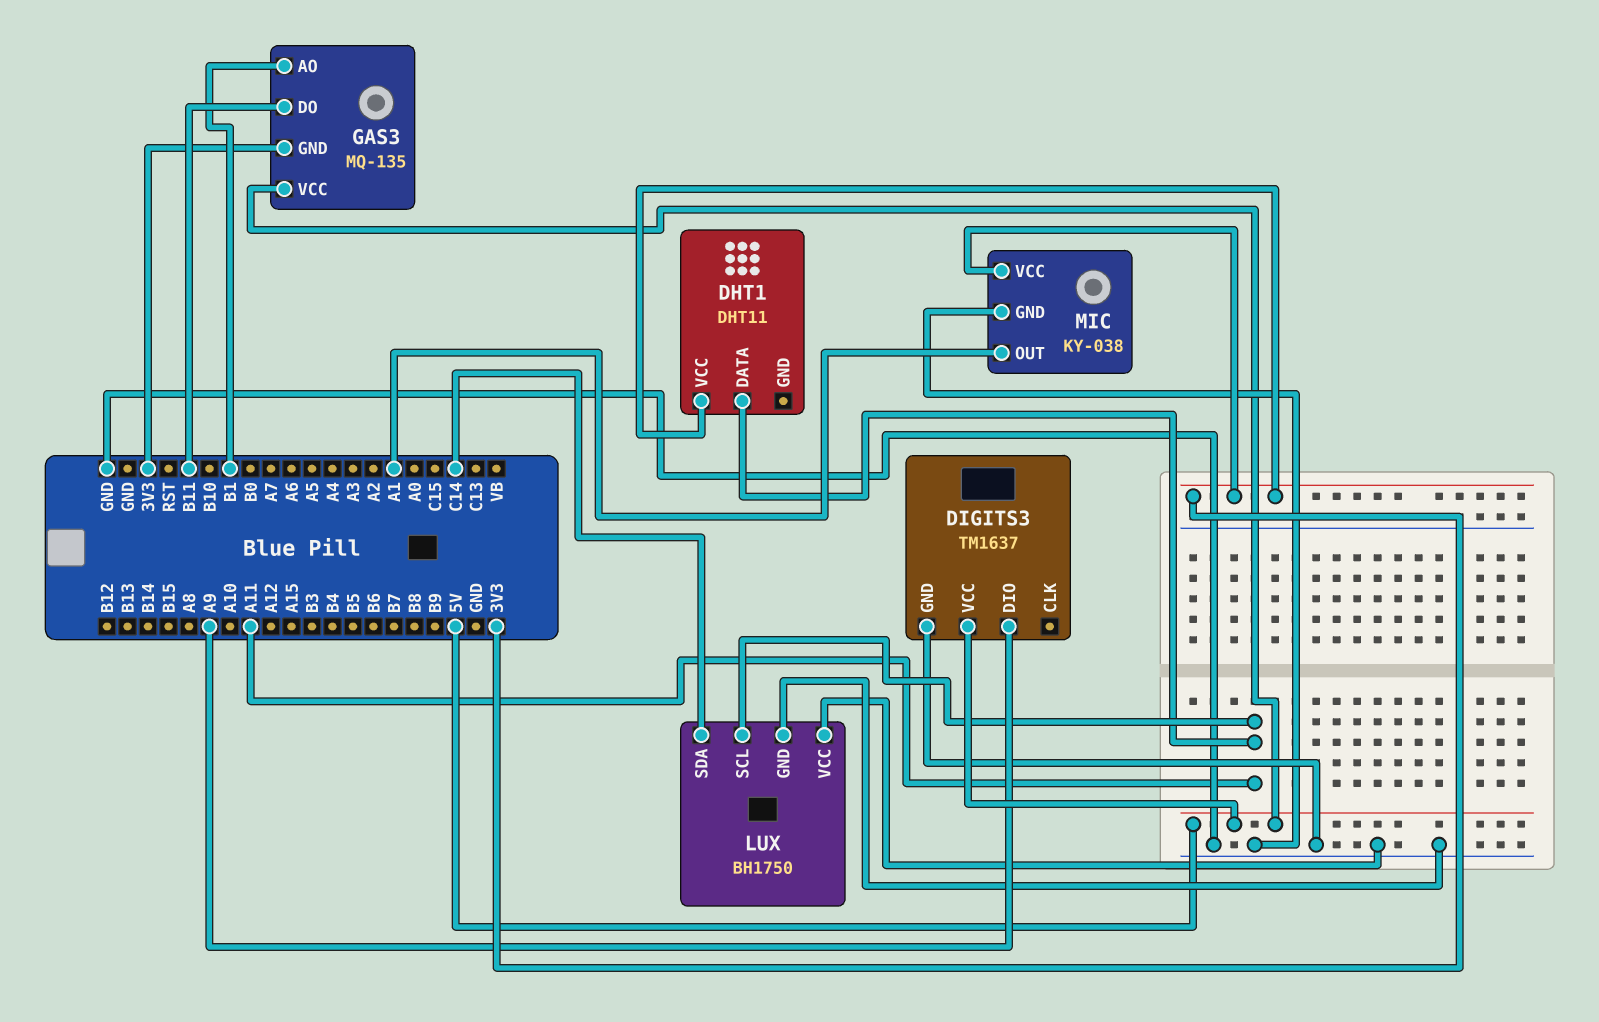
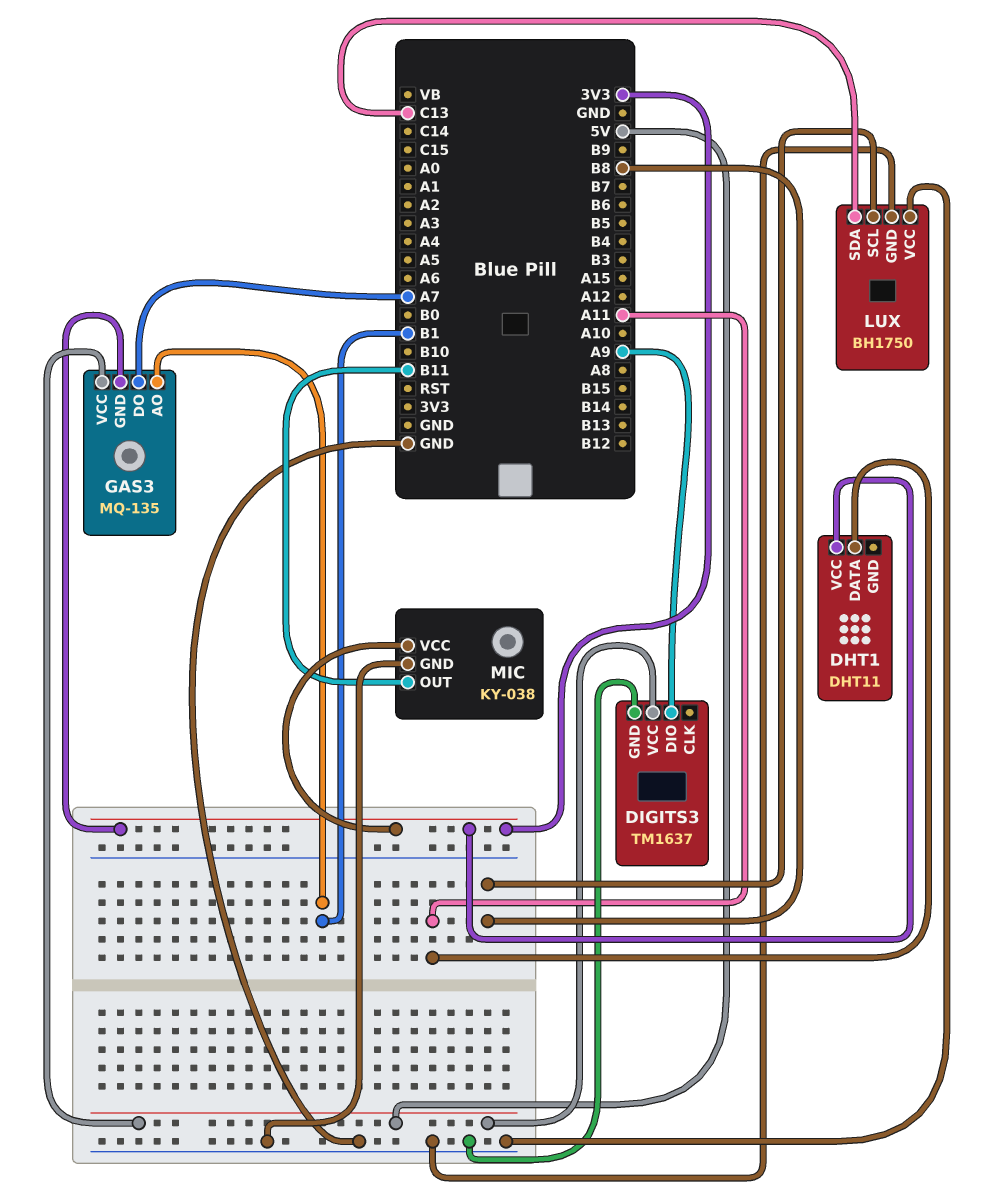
GAS3 pin DO: B11 -> A7
LUX pin SCL: A11 -> B8
LUX pin SDA: C14 -> C13
MIC pin OUT: A1 -> B11

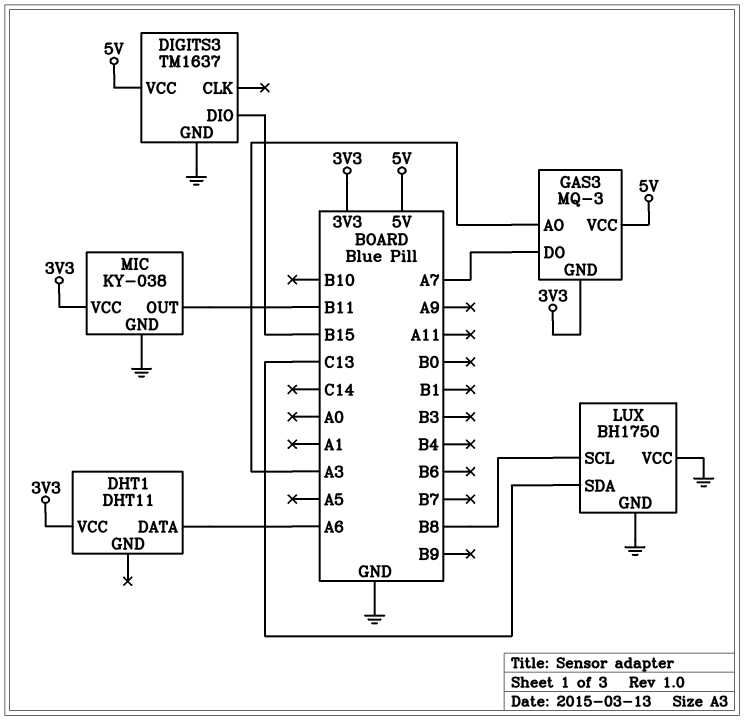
DHT1 pin DATA: A11 -> A6
DIGITS3 pin DIO: A9 -> B15
GAS3: MQ-135 -> MQ-3
GAS3 pin AO: B1 -> A3

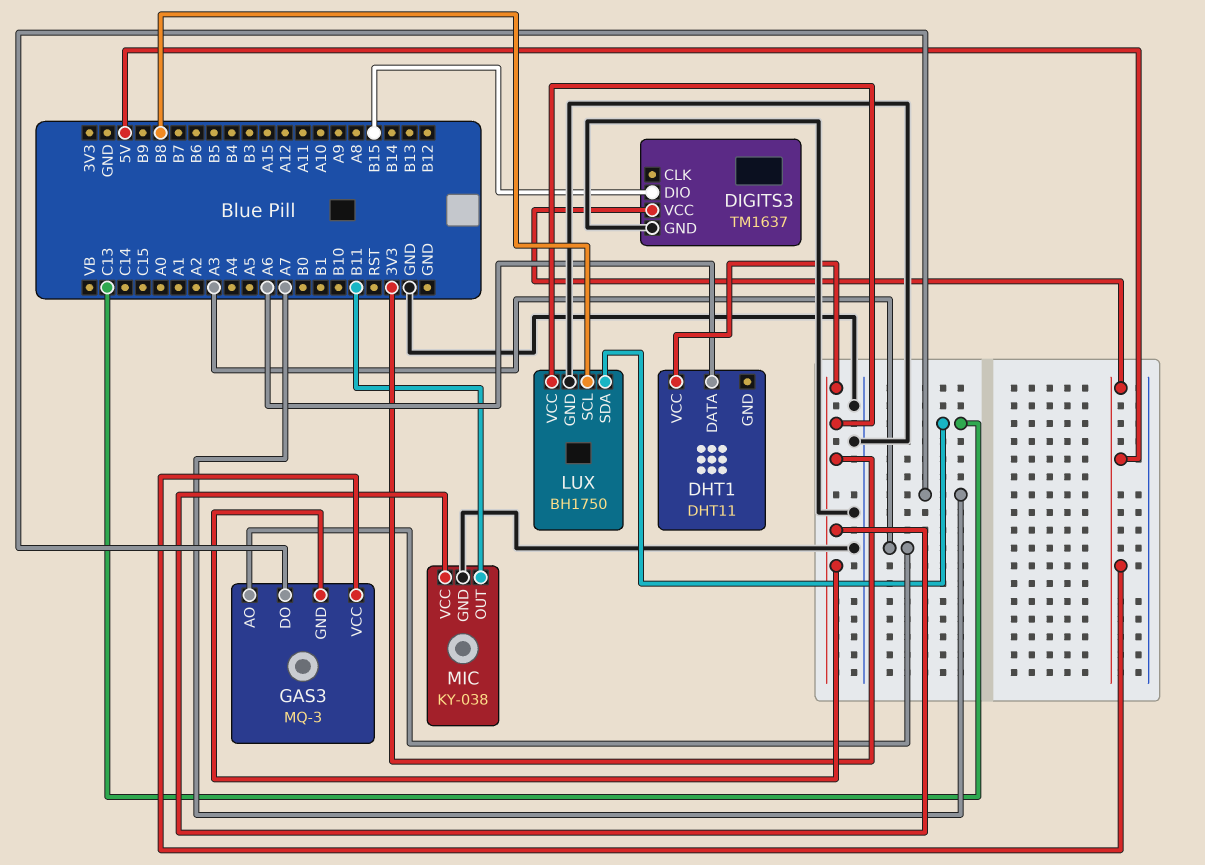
LUX pin VCC: GND -> 3V3

